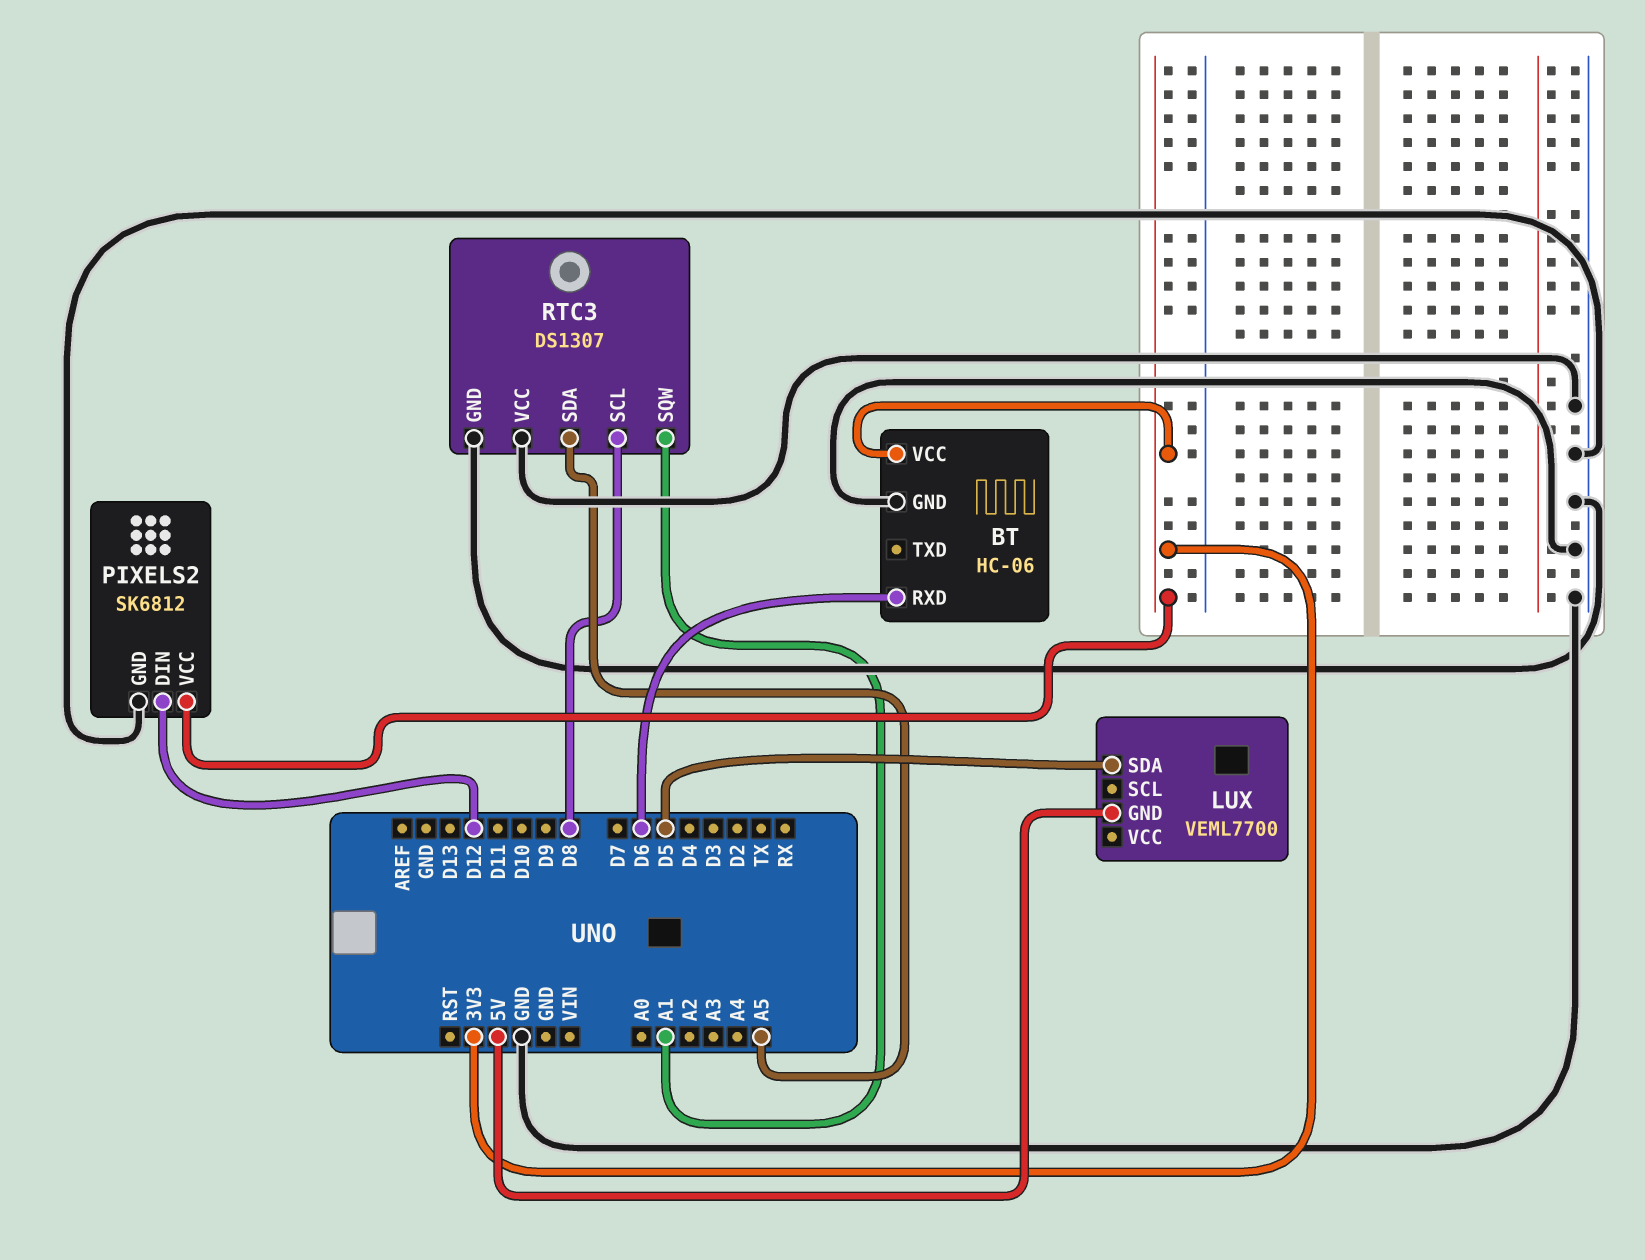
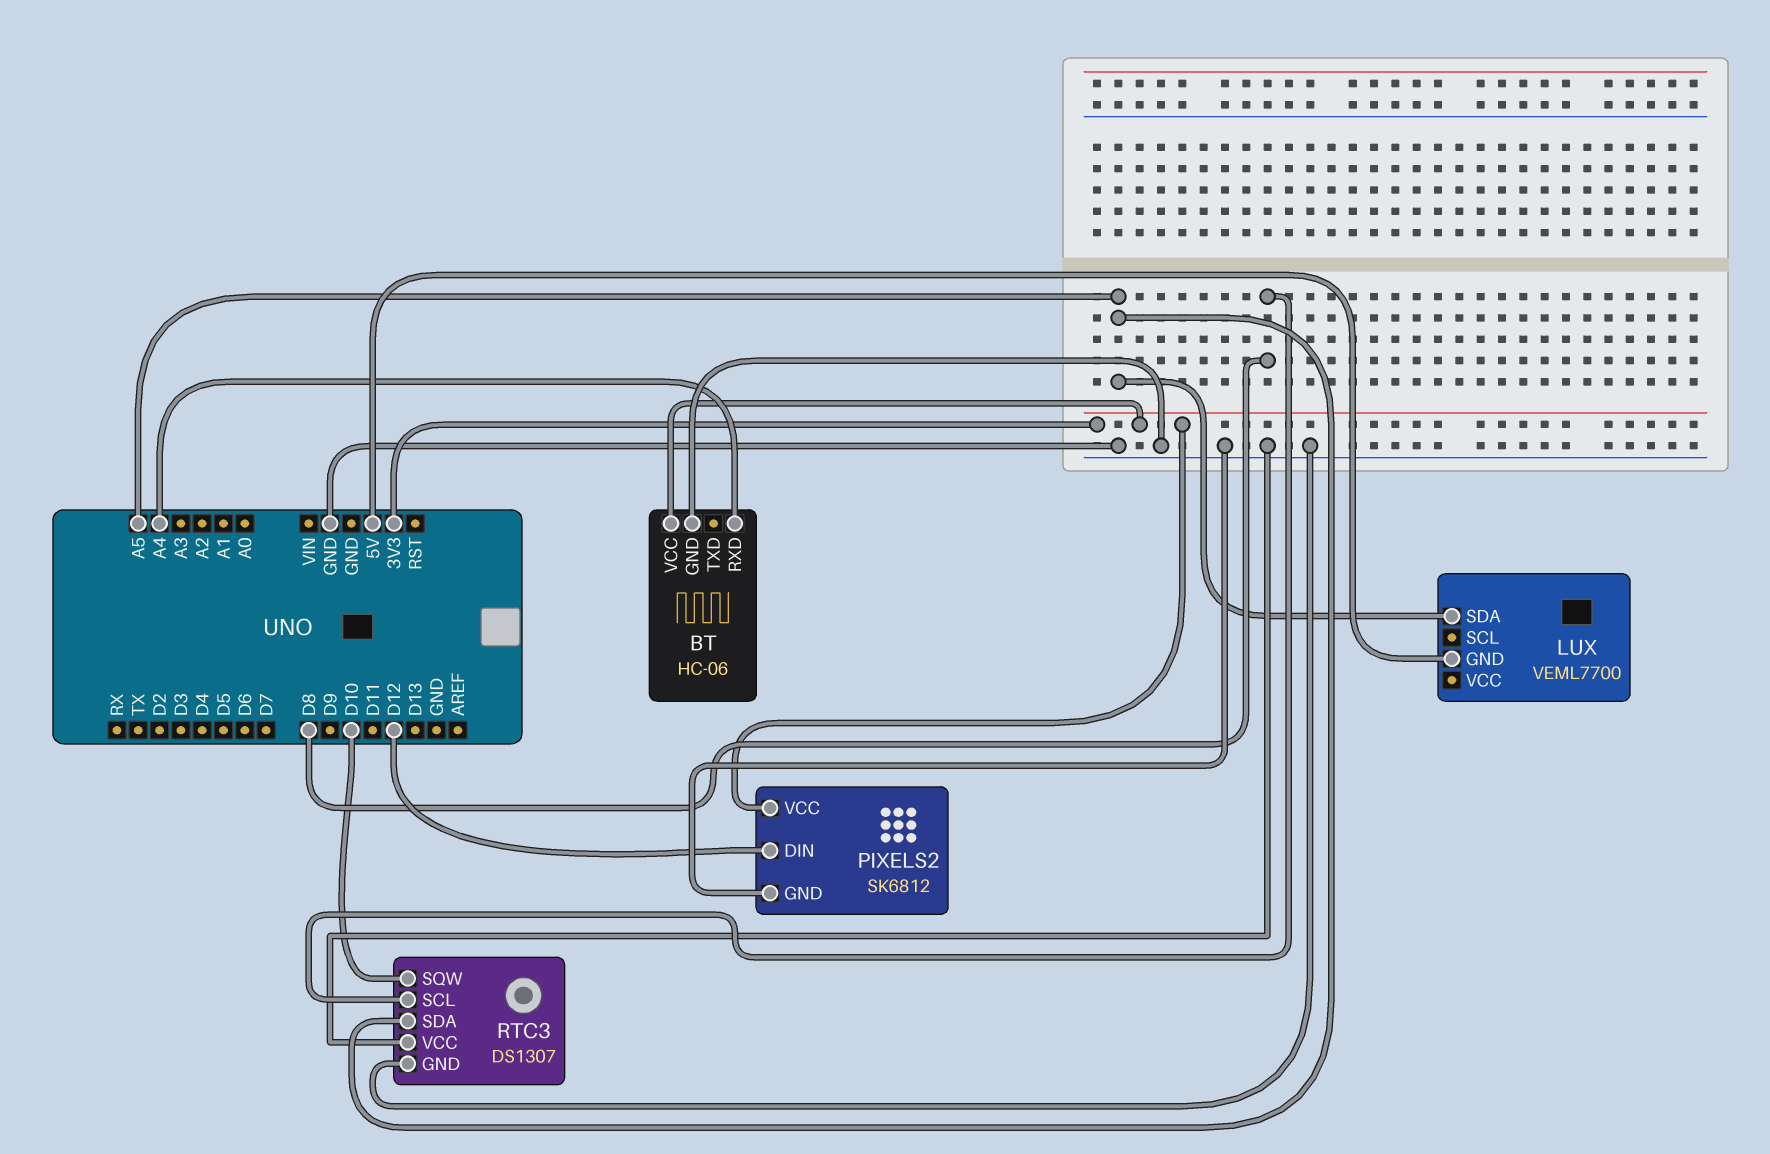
BT pin RXD: D6 -> A4
LUX pin SDA: D5 -> A5
RTC3 pin SQW: A1 -> D10

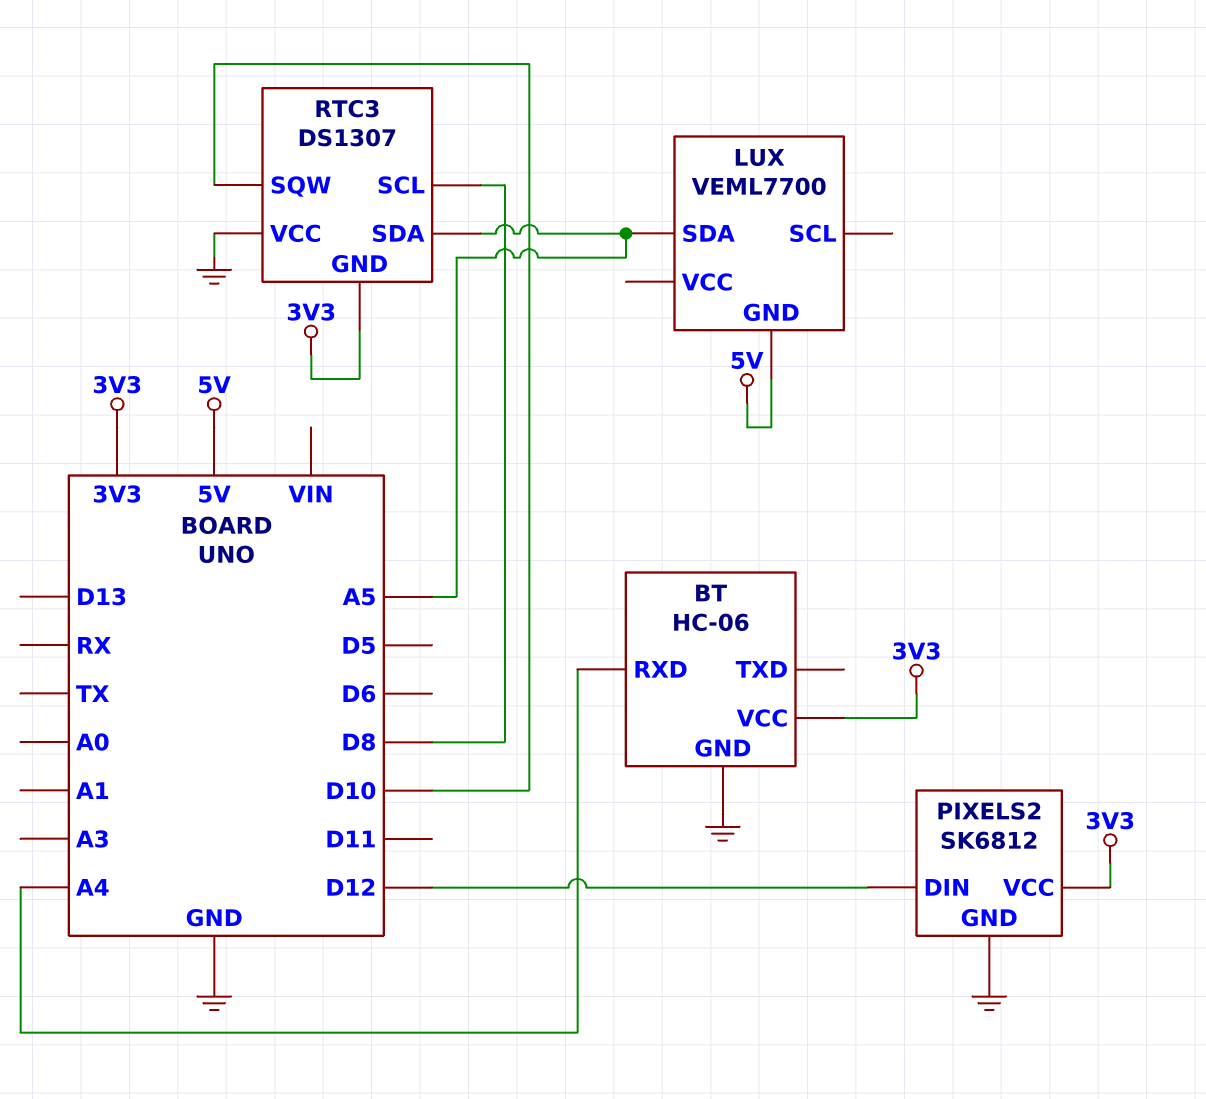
RTC3 pin GND: GND -> 3V3

